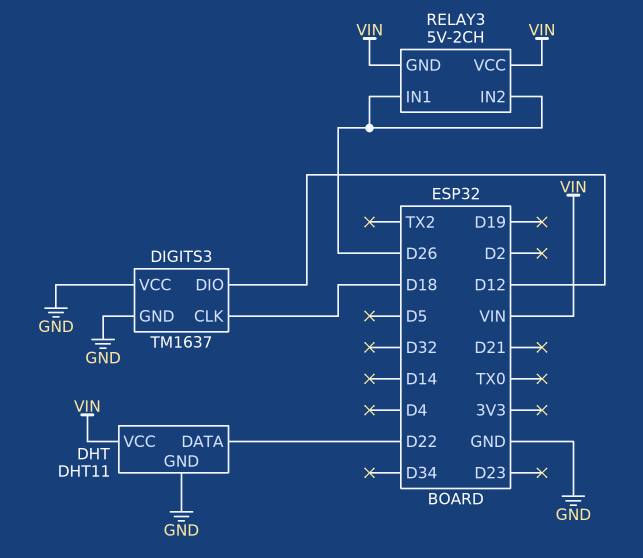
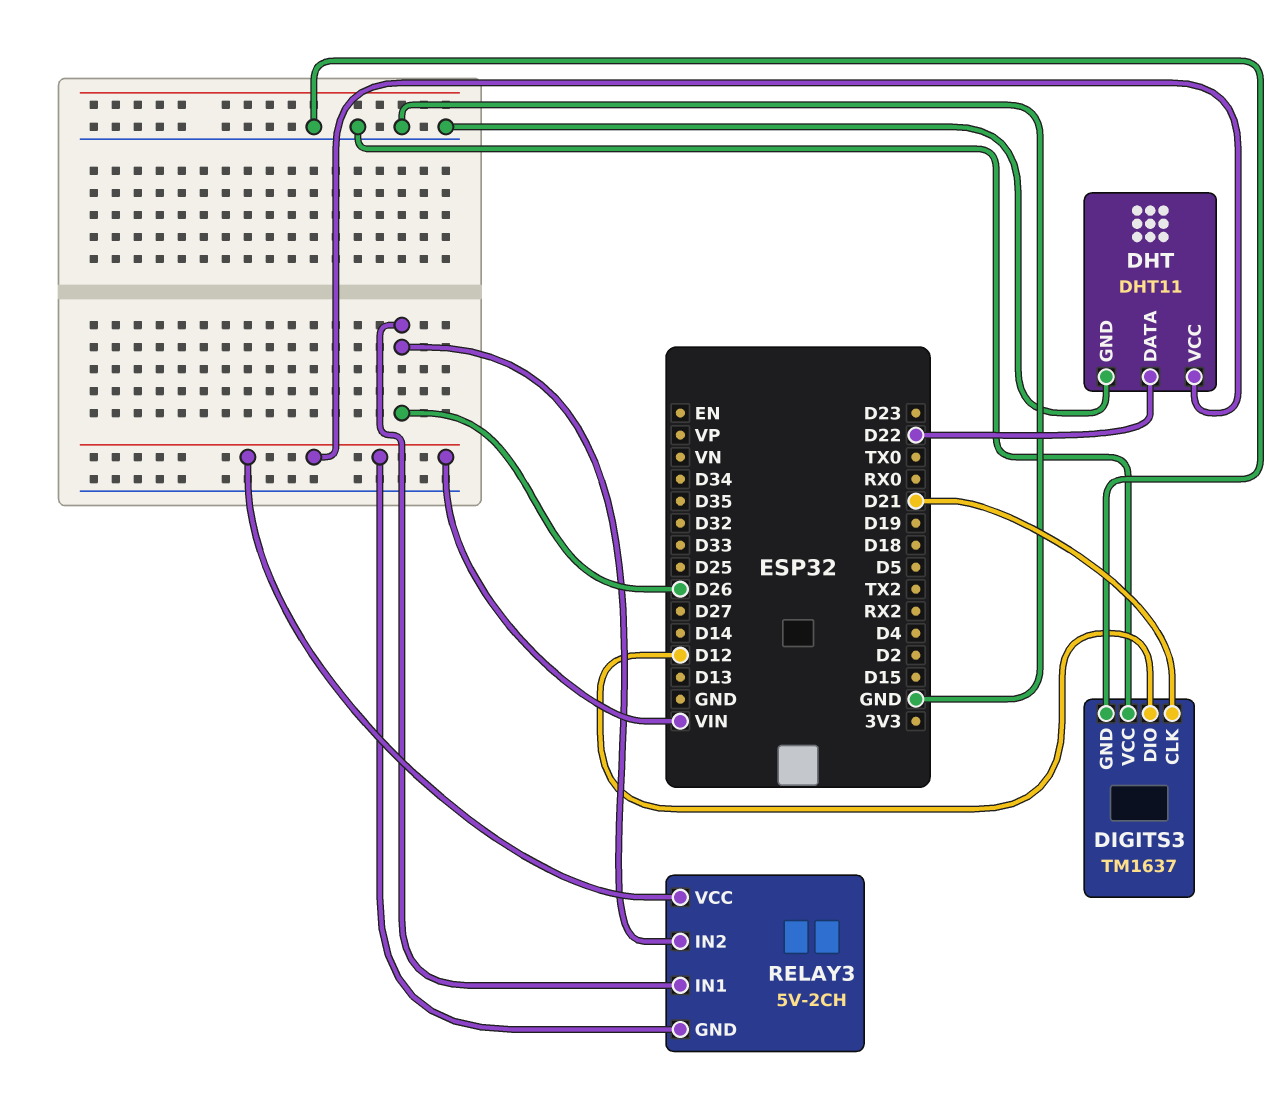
DIGITS3 pin CLK: D18 -> D21

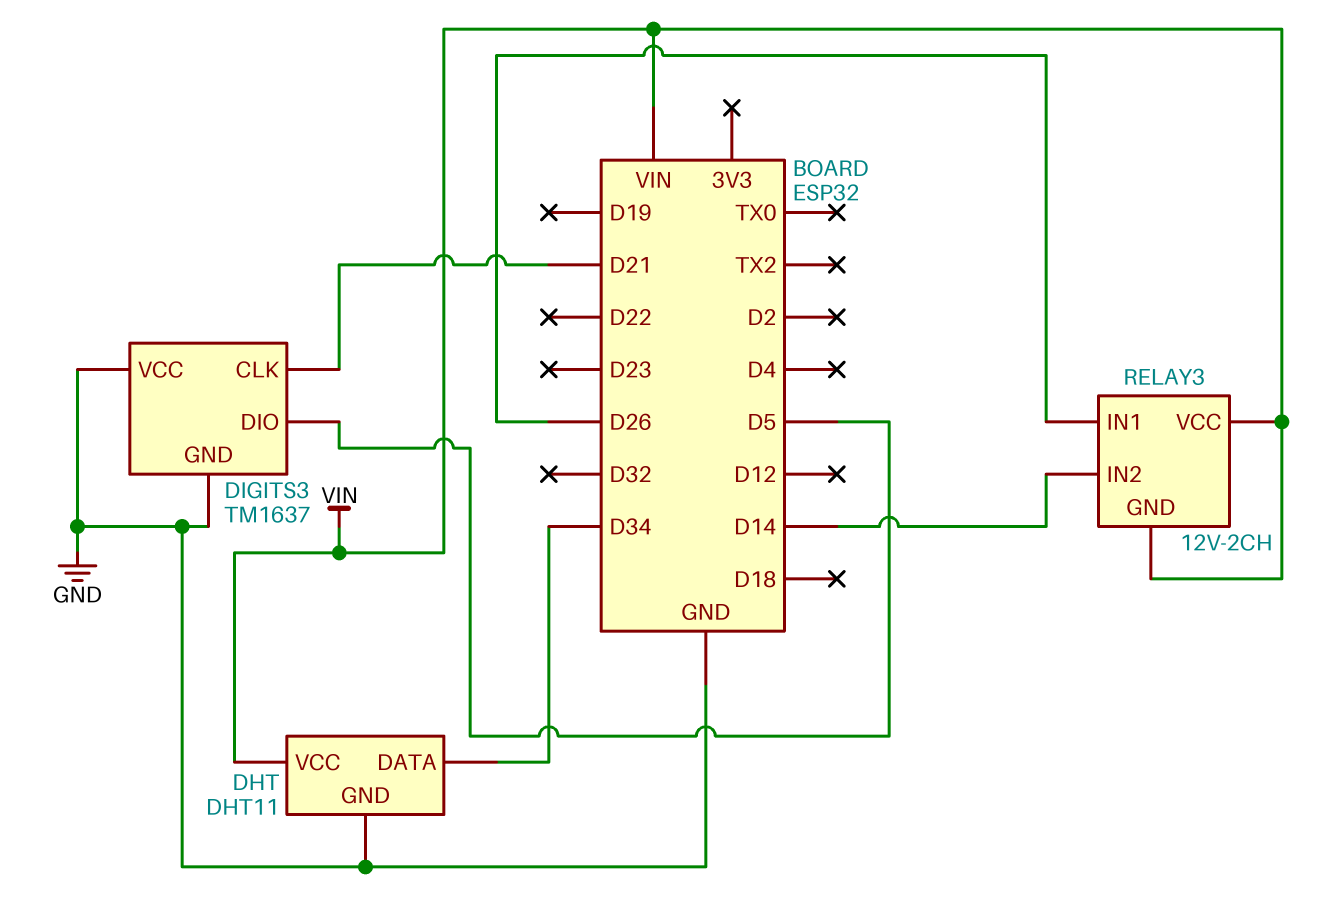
DHT pin DATA: D22 -> D34
DIGITS3 pin DIO: D12 -> D5
RELAY3: 5V-2CH -> 12V-2CH
RELAY3 pin IN2: D26 -> D14

